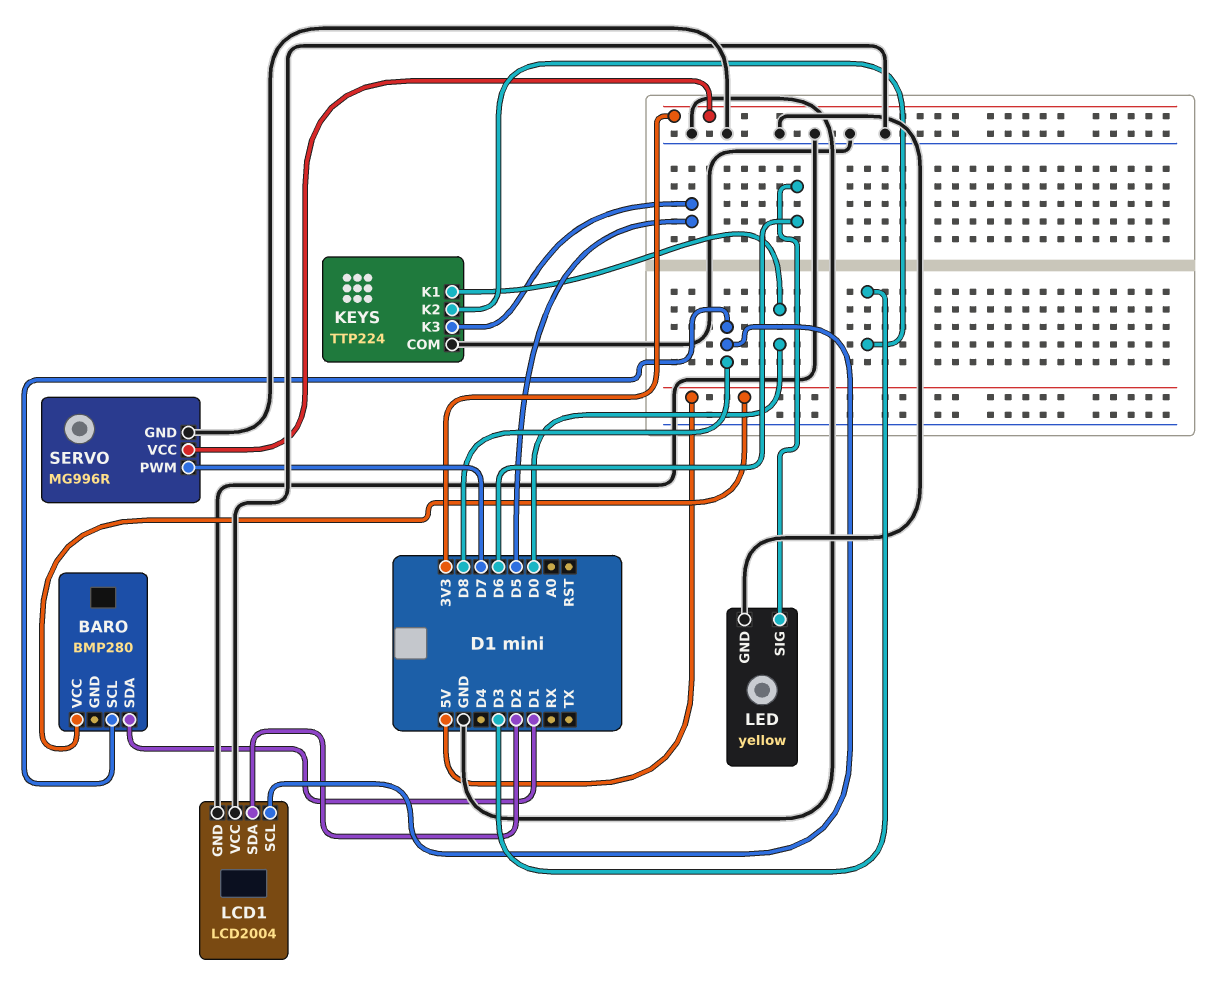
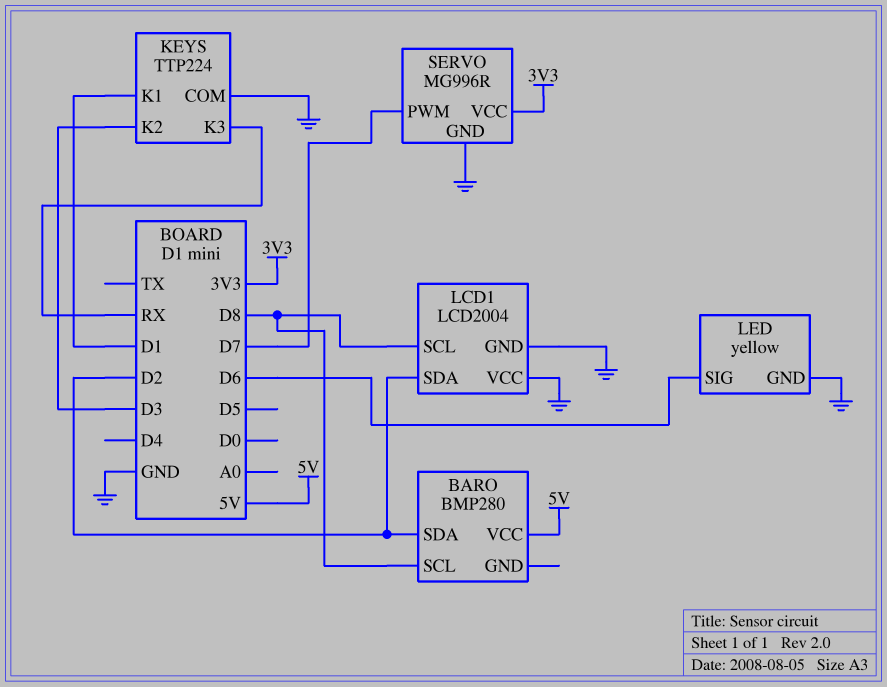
BARO pin SDA: D1 -> D2
KEYS pin K1: D0 -> D1
KEYS pin K3: D5 -> RX

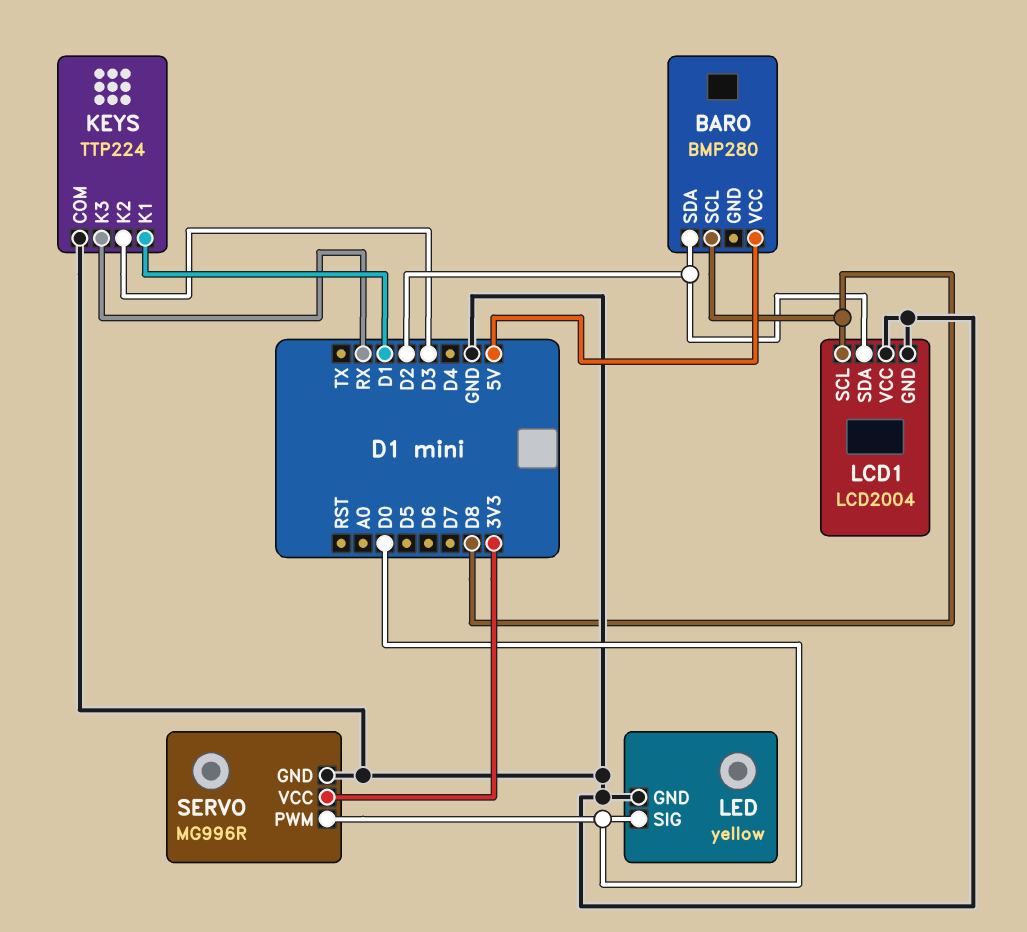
LED pin SIG: D6 -> D0
SERVO pin PWM: D7 -> D0

